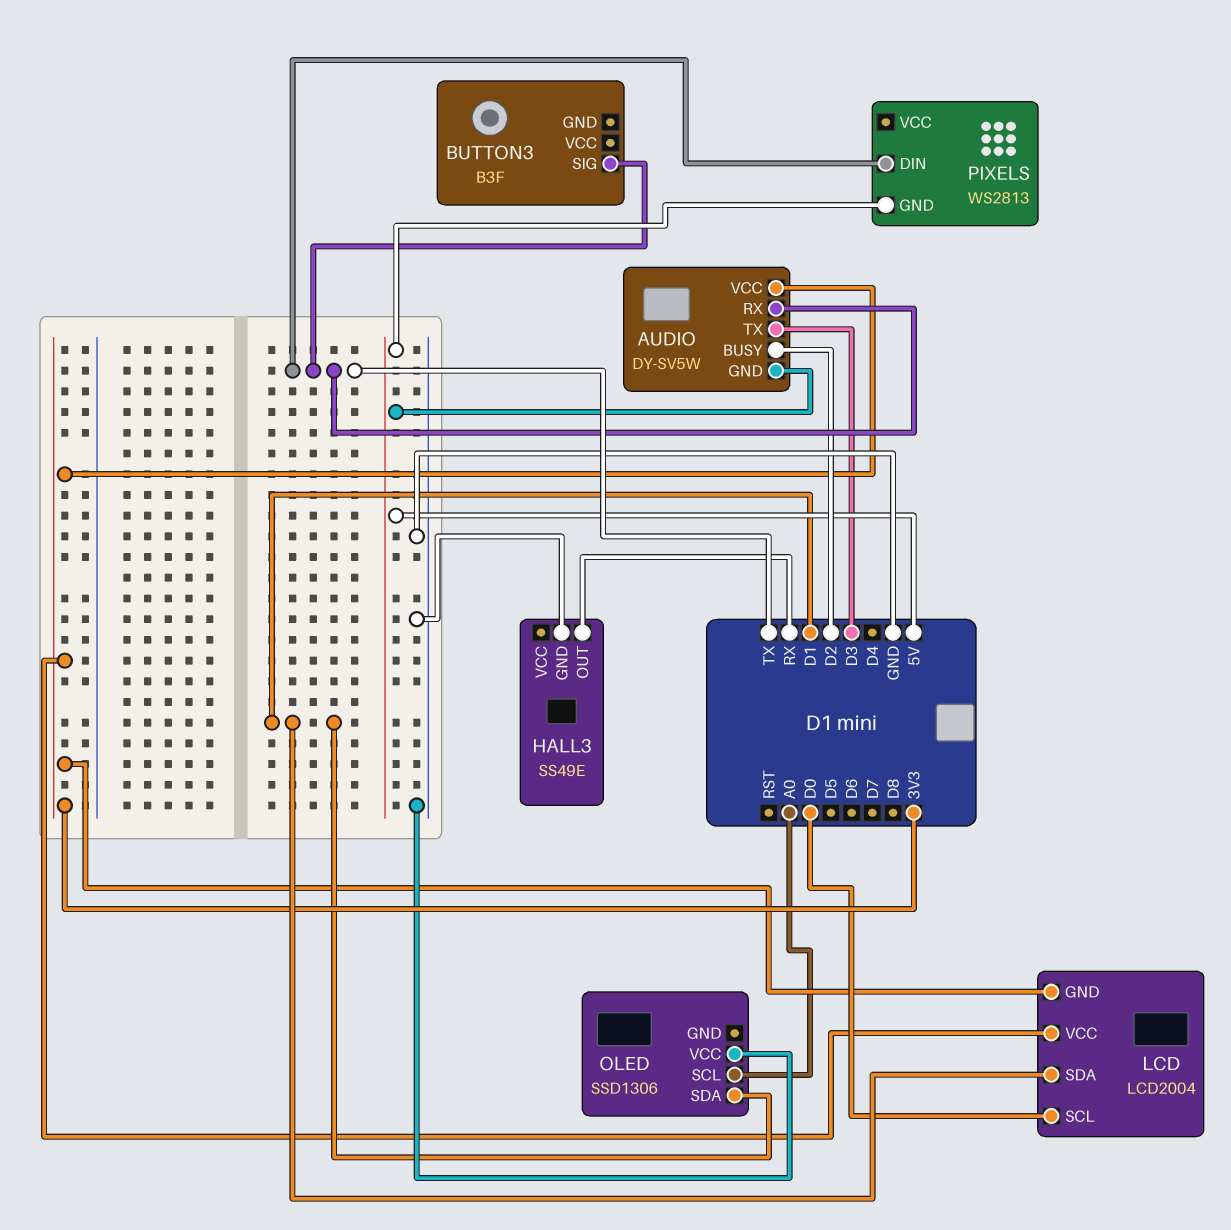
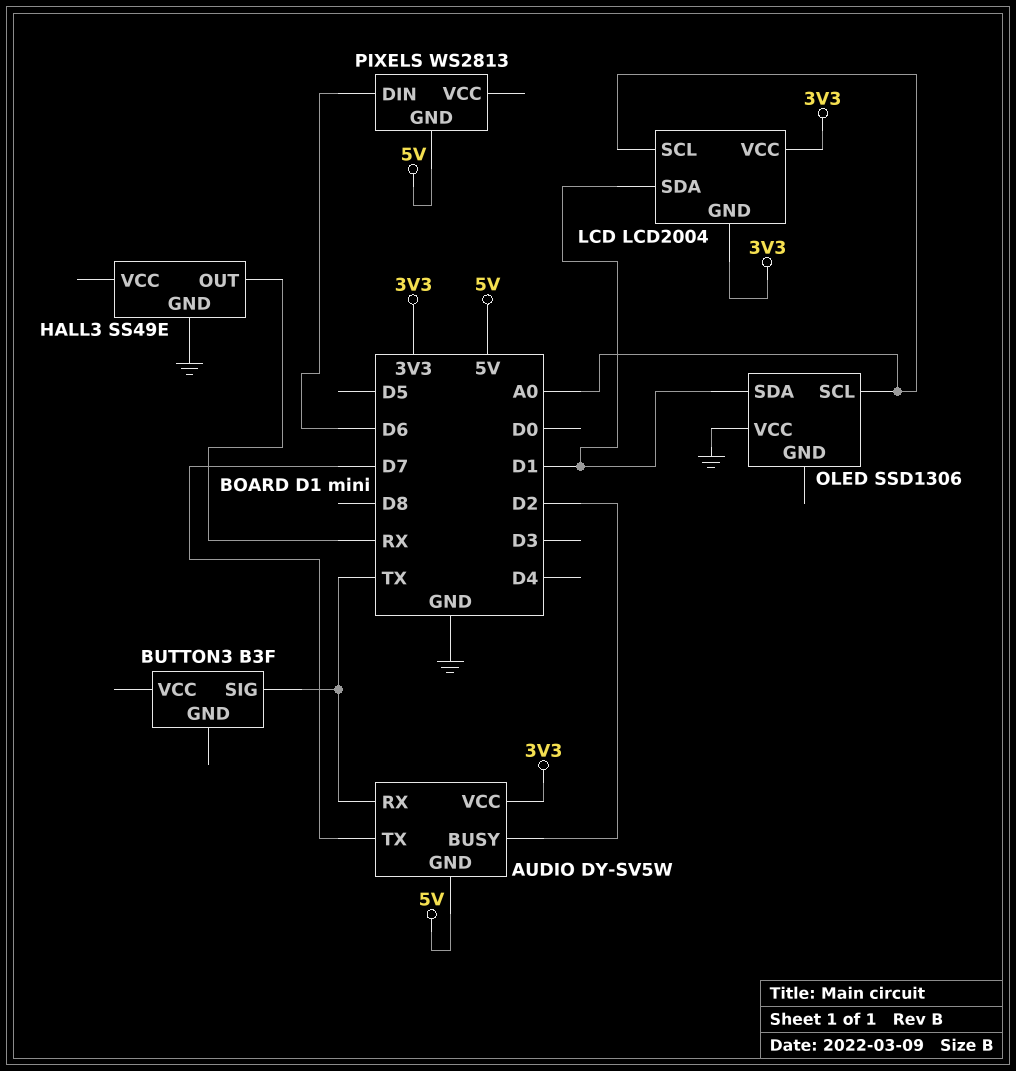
AUDIO pin TX: D3 -> D7
LCD pin SCL: D0 -> A0
PIXELS pin DIN: TX -> D6

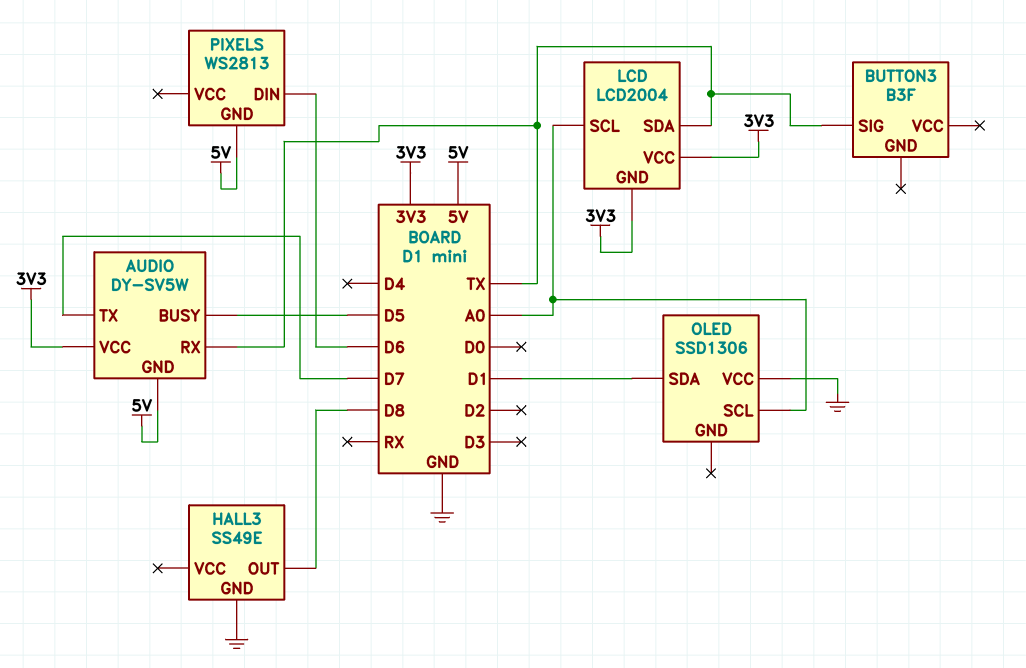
AUDIO pin BUSY: D2 -> D5
HALL3 pin OUT: RX -> D8
LCD pin SDA: D1 -> TX

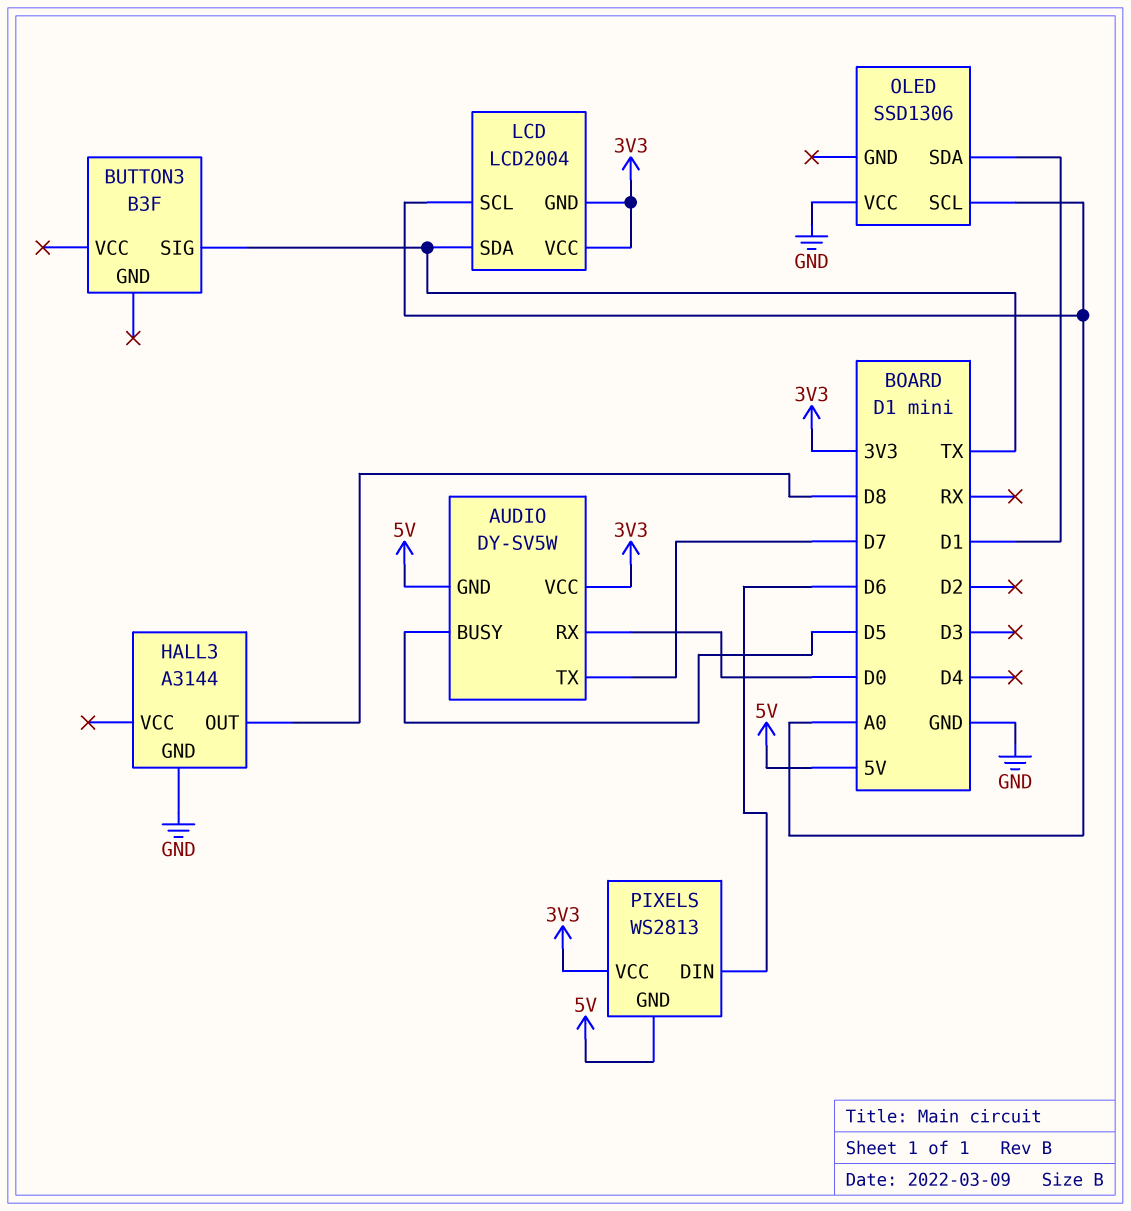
AUDIO pin RX: TX -> D0
HALL3: SS49E -> A3144
PIXELS pin VCC: none -> 3V3

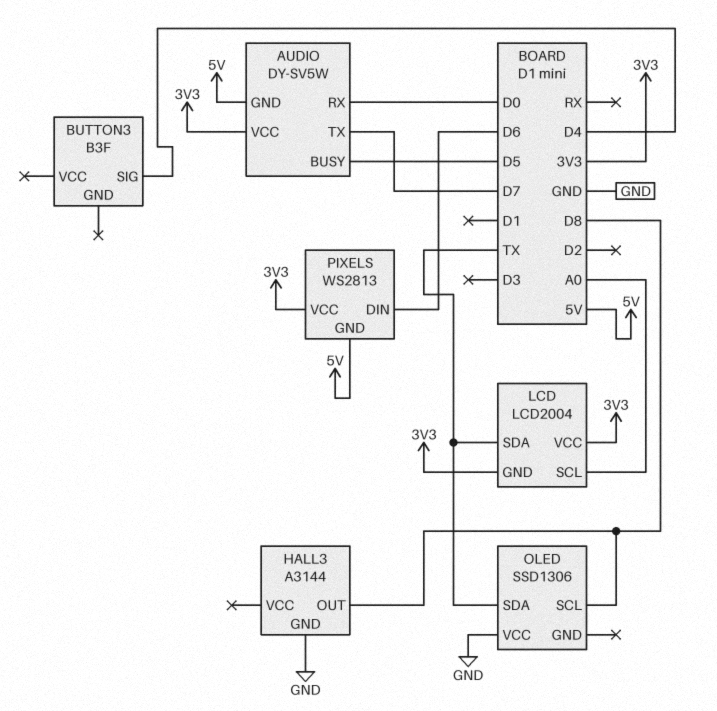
BUTTON3 pin SIG: TX -> D4
OLED pin SCL: A0 -> D8
OLED pin SDA: D1 -> TX

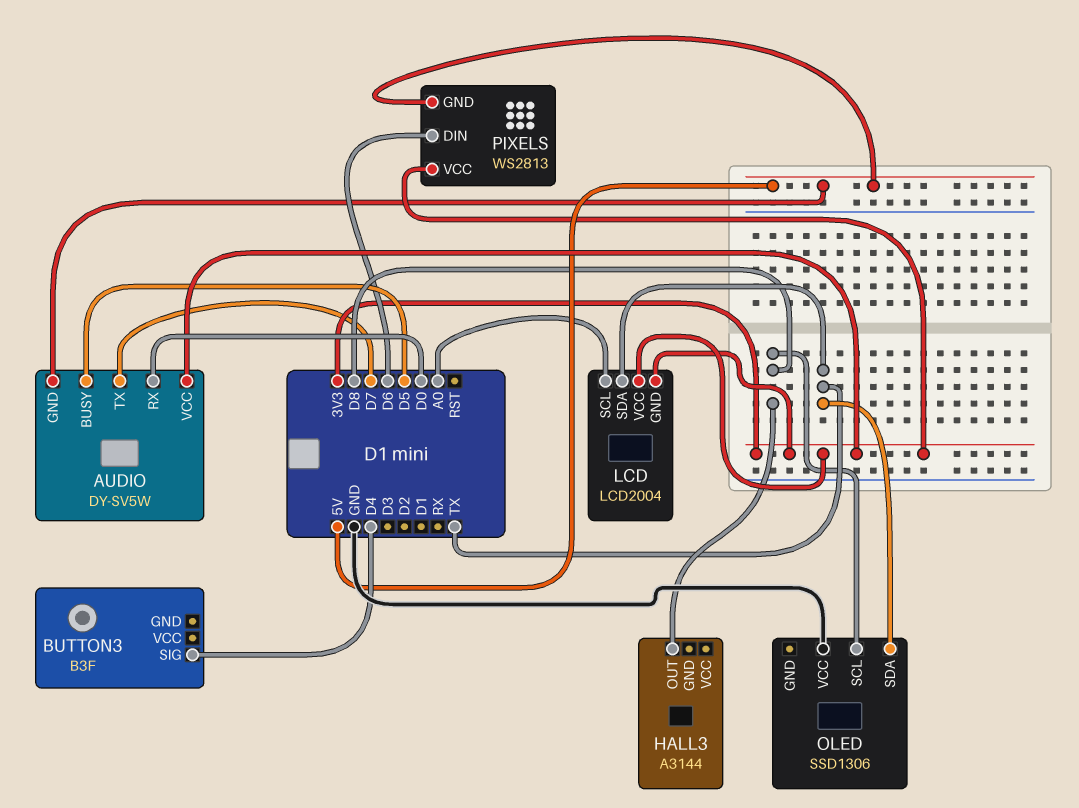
HALL3 pin GND: GND -> none

